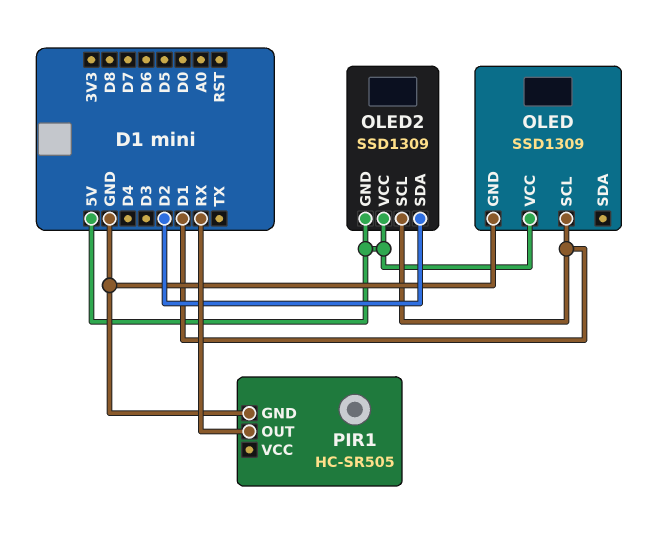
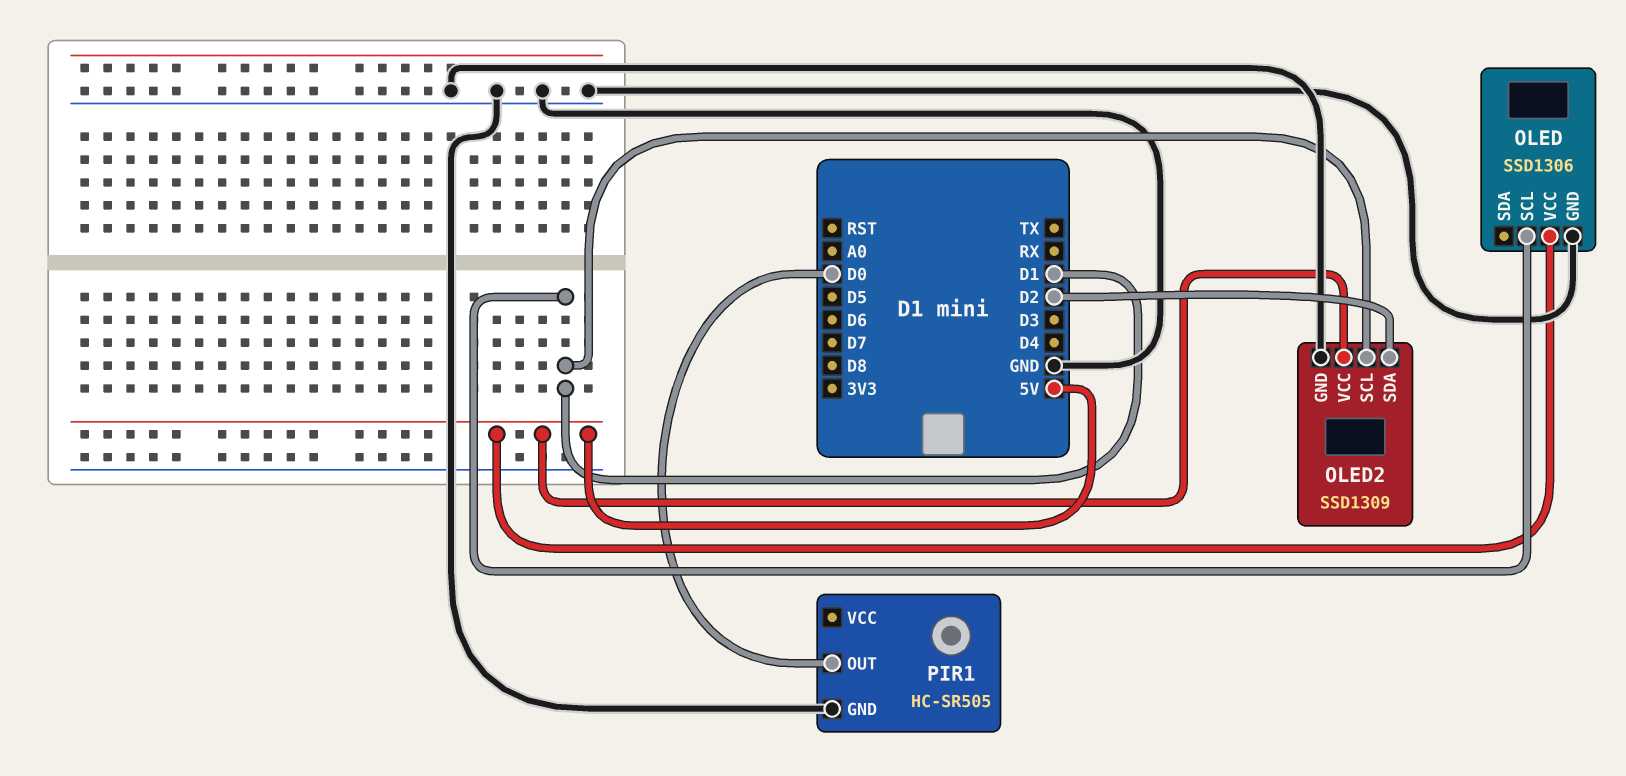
OLED: SSD1309 -> SSD1306
OLED2 pin GND: 5V -> GND
PIR1 pin OUT: RX -> D0

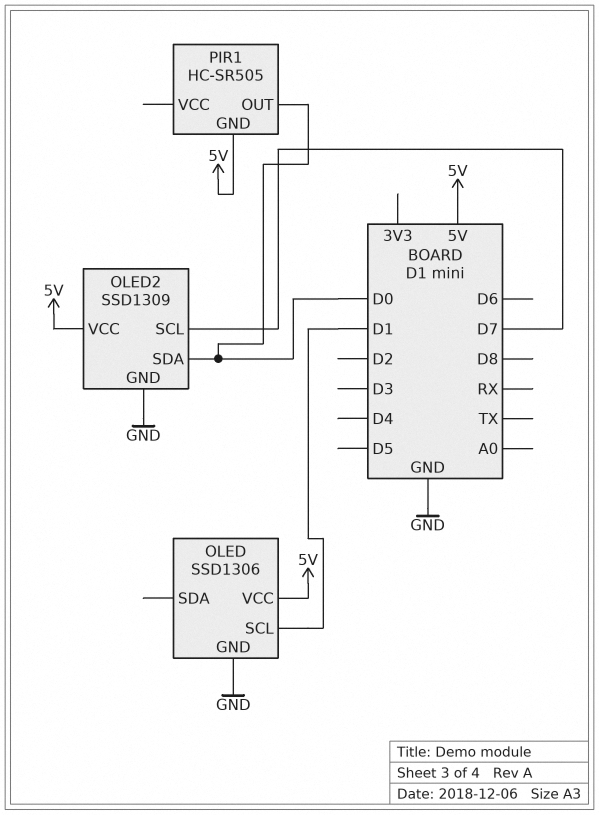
OLED2 pin SCL: D1 -> D7
OLED2 pin SDA: D2 -> D0
PIR1 pin GND: GND -> 5V

